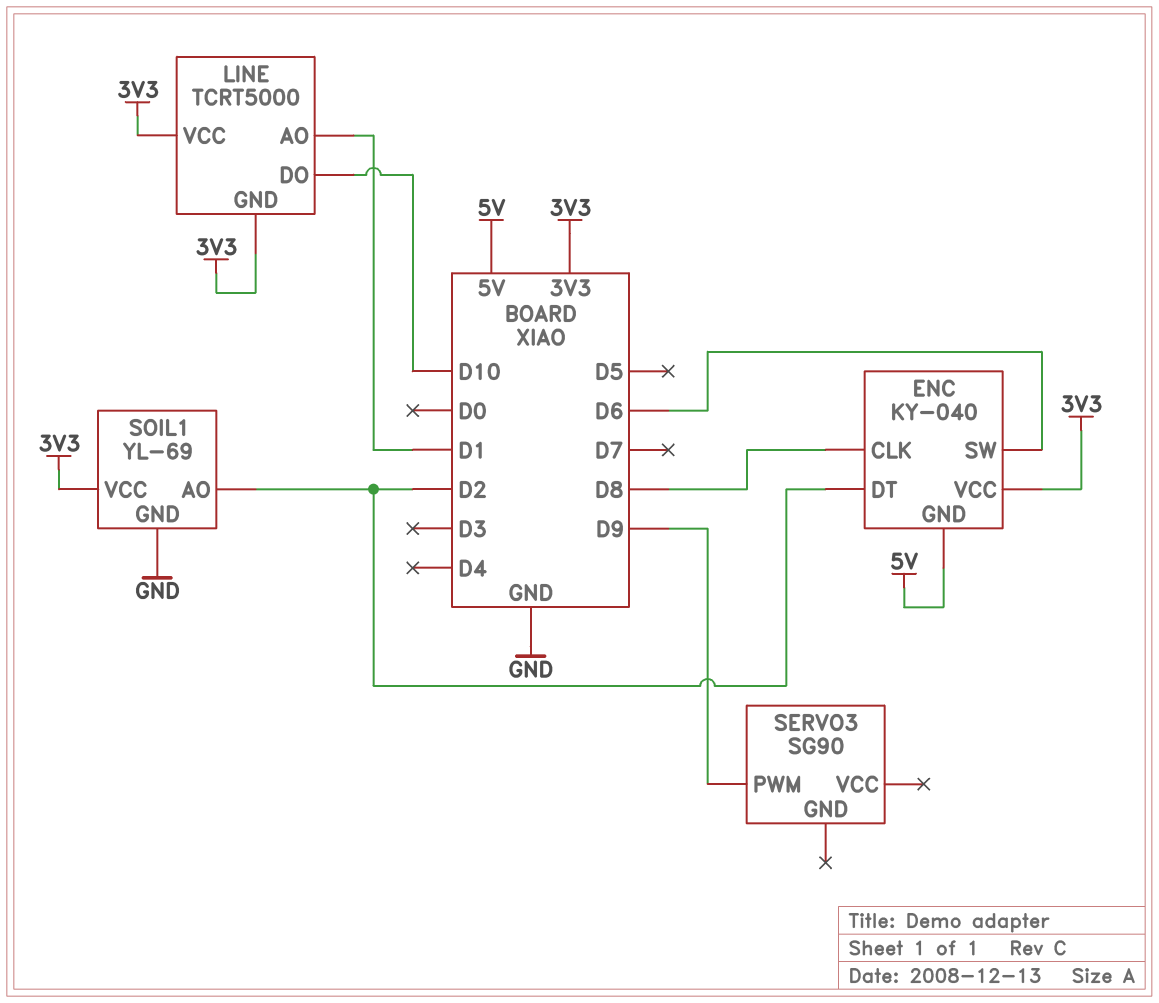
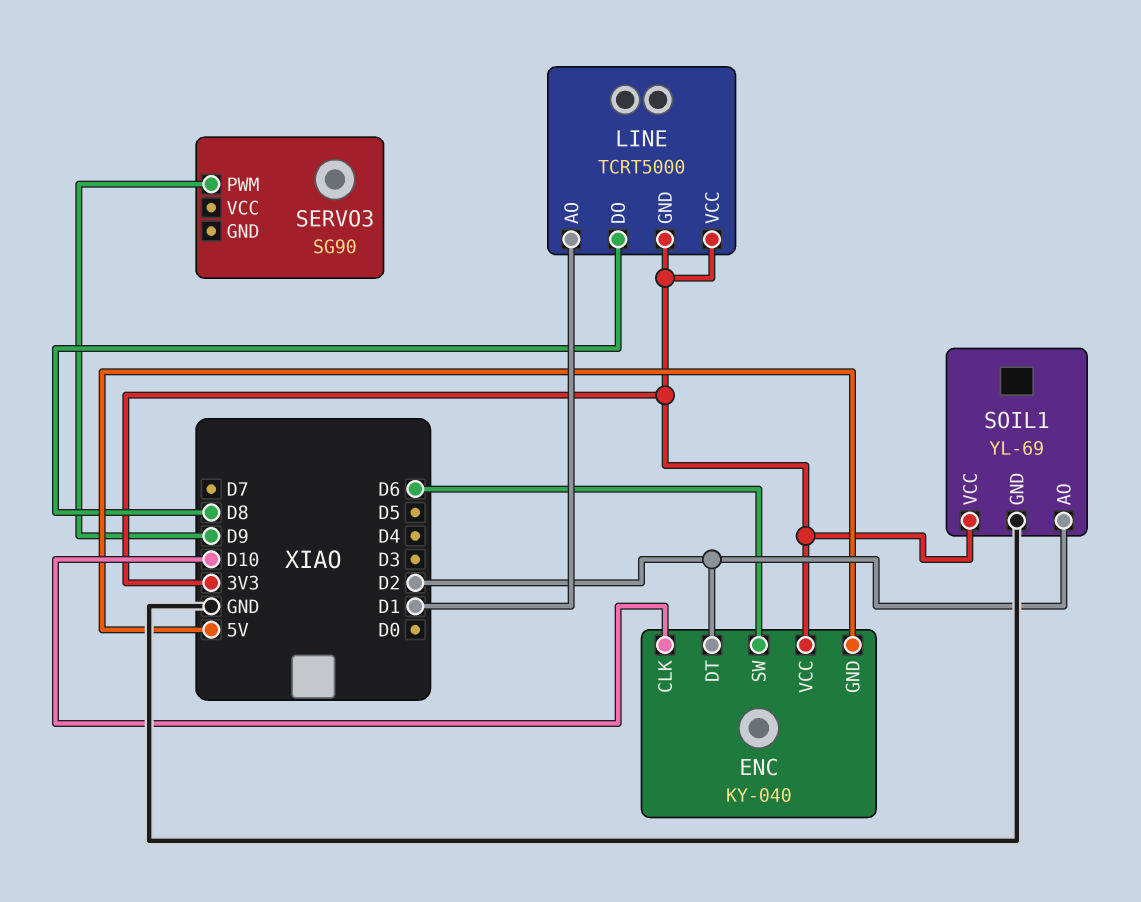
ENC pin CLK: D8 -> D10
LINE pin DO: D10 -> D8

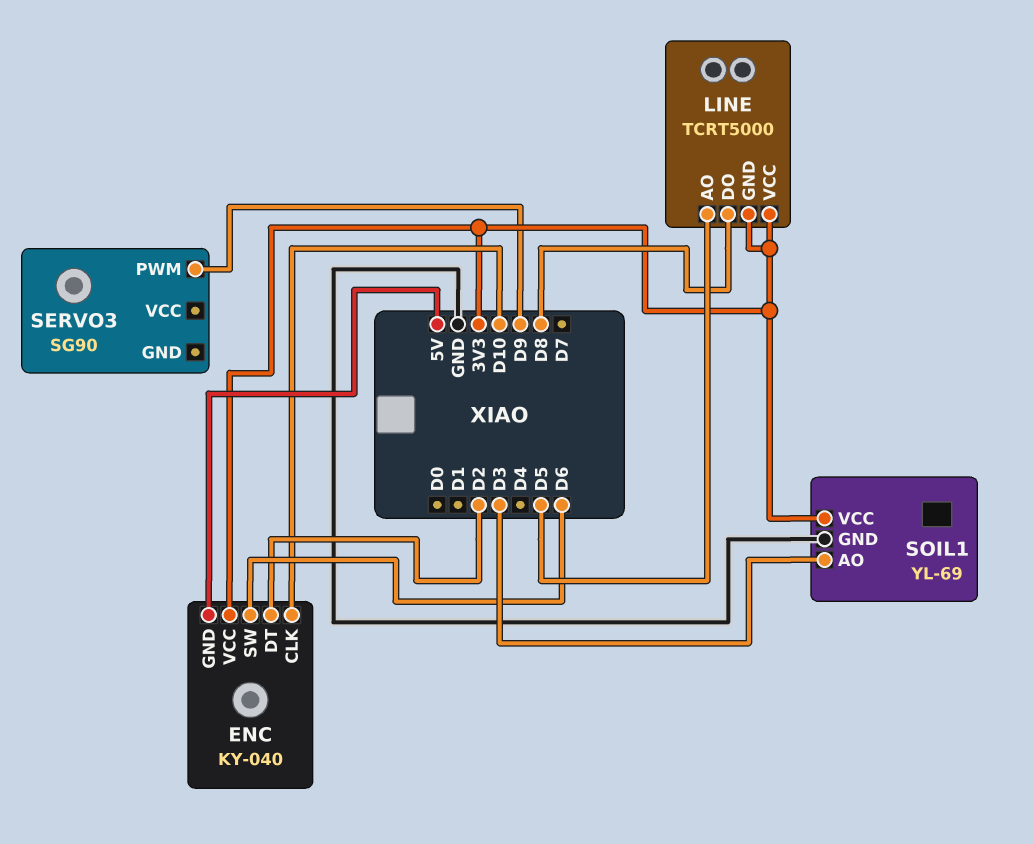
LINE pin AO: D1 -> D5
SOIL1 pin AO: D2 -> D3

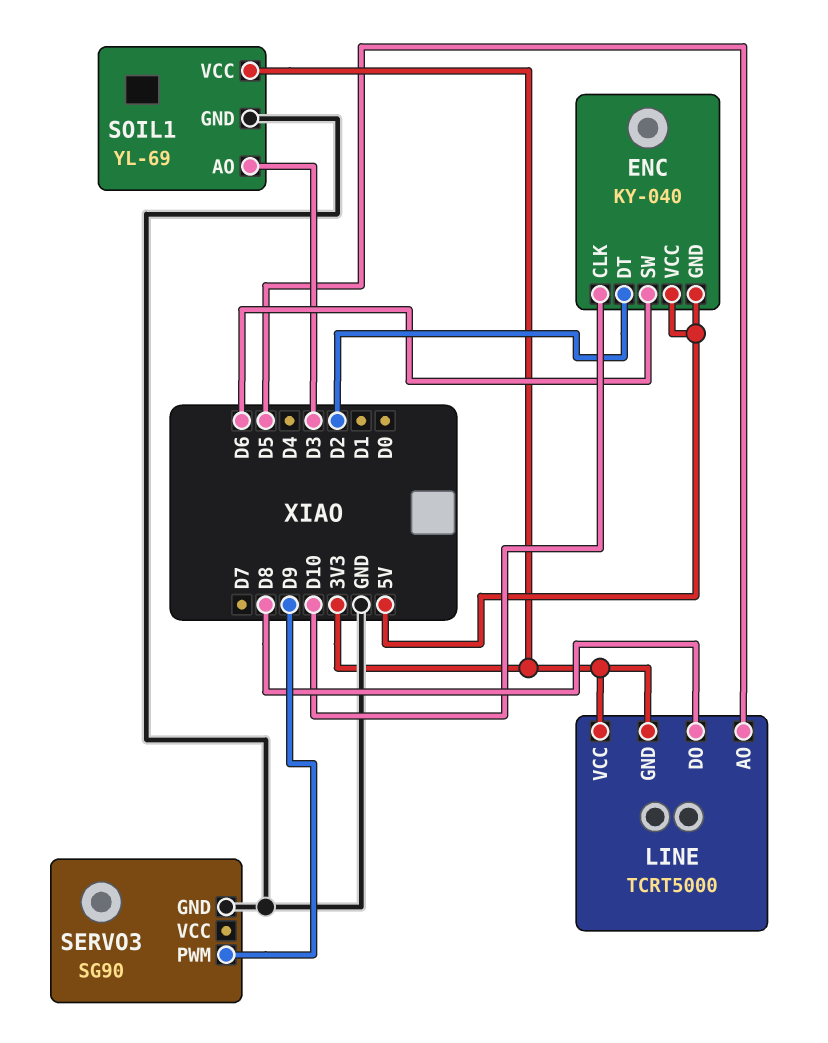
ENC pin VCC: 3V3 -> 5V
SERVO3 pin GND: none -> GND

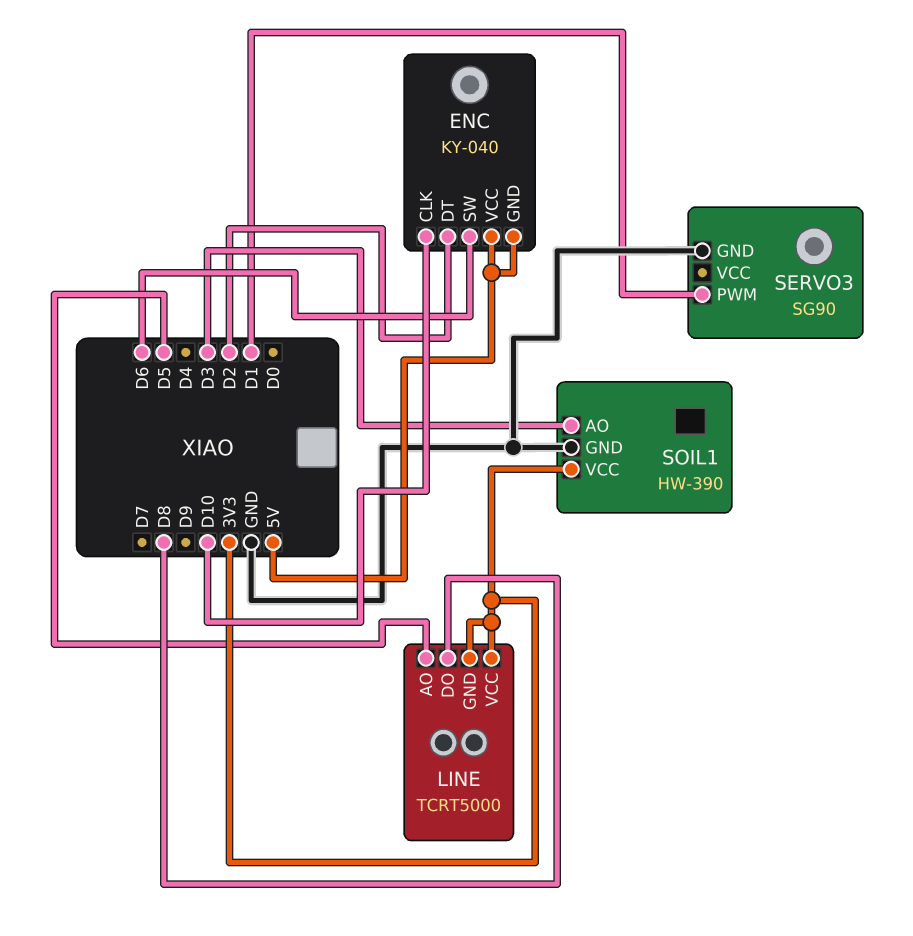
SERVO3 pin PWM: D9 -> D1
SOIL1: YL-69 -> HW-390

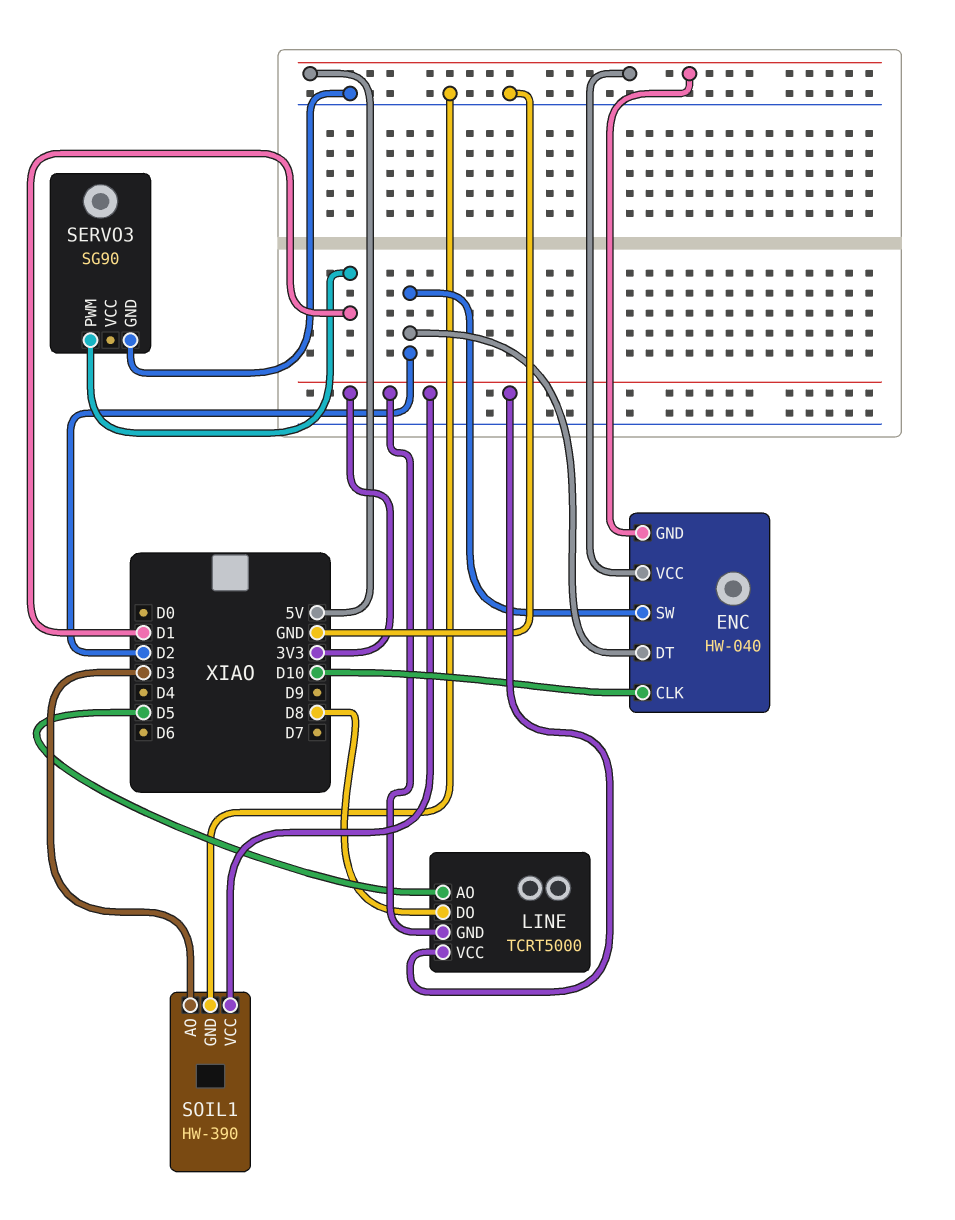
ENC: KY-040 -> HW-040
ENC pin SW: D6 -> D2

